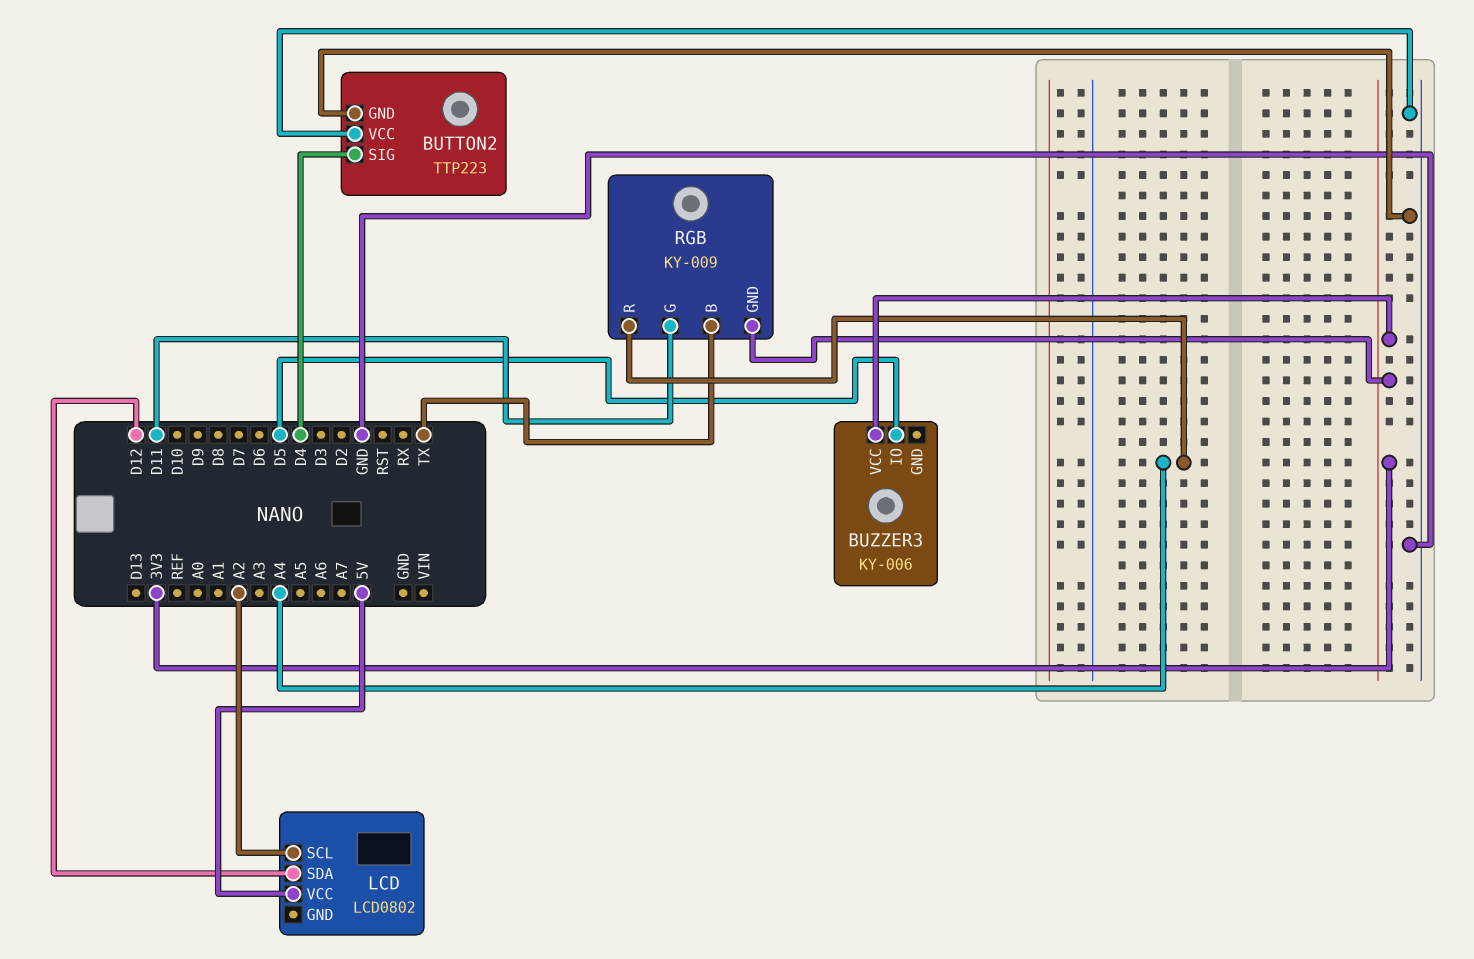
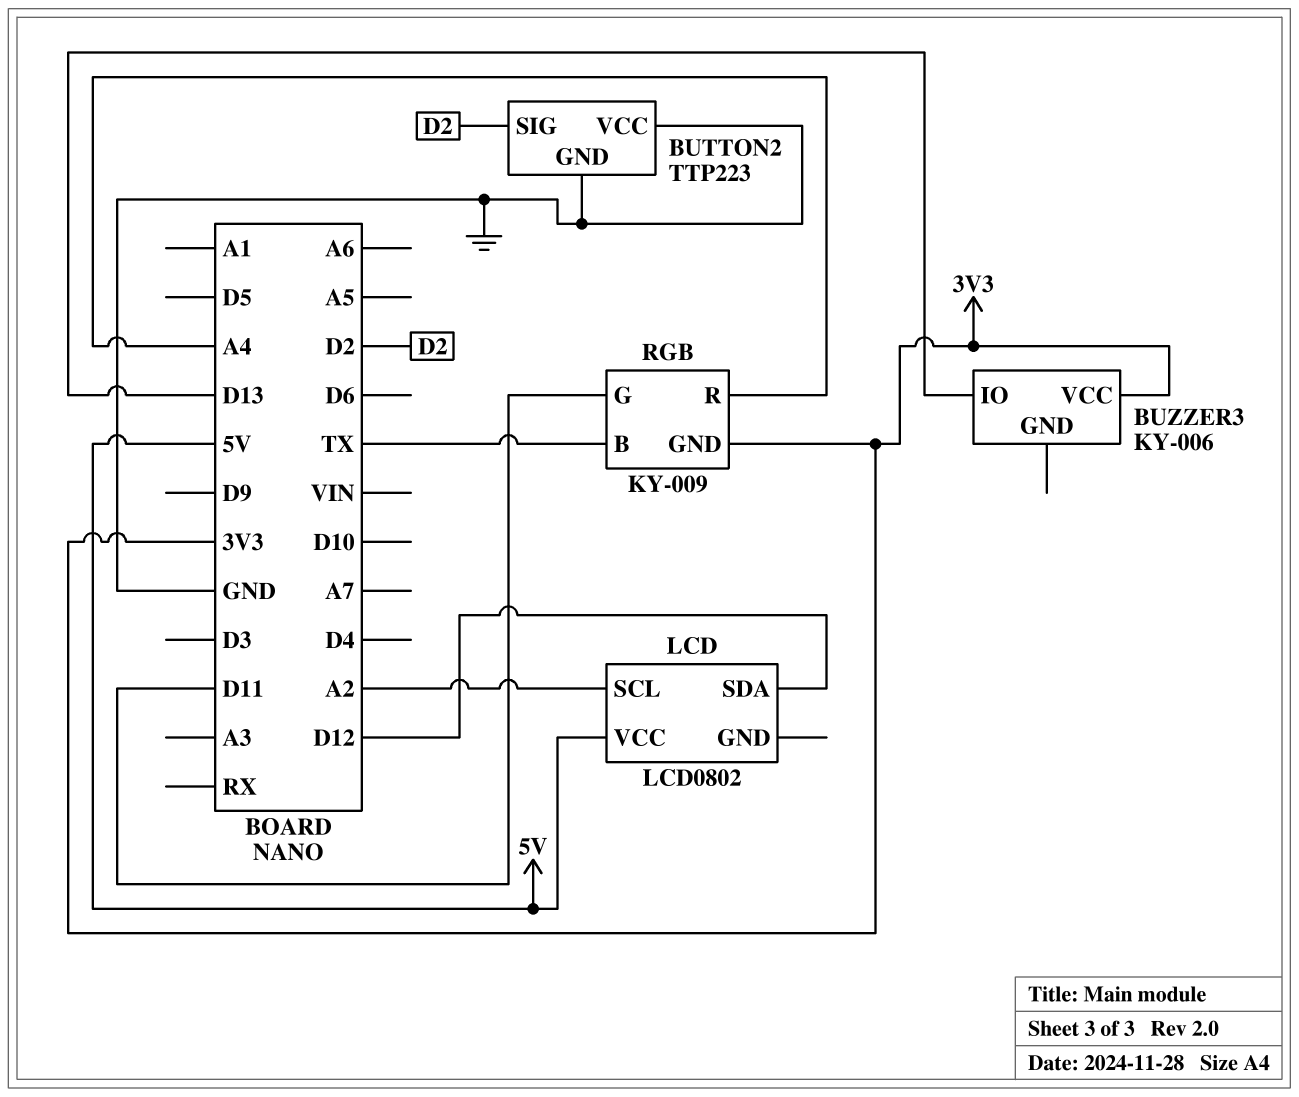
BUTTON2 pin SIG: D4 -> D2
BUZZER3 pin IO: D5 -> D13

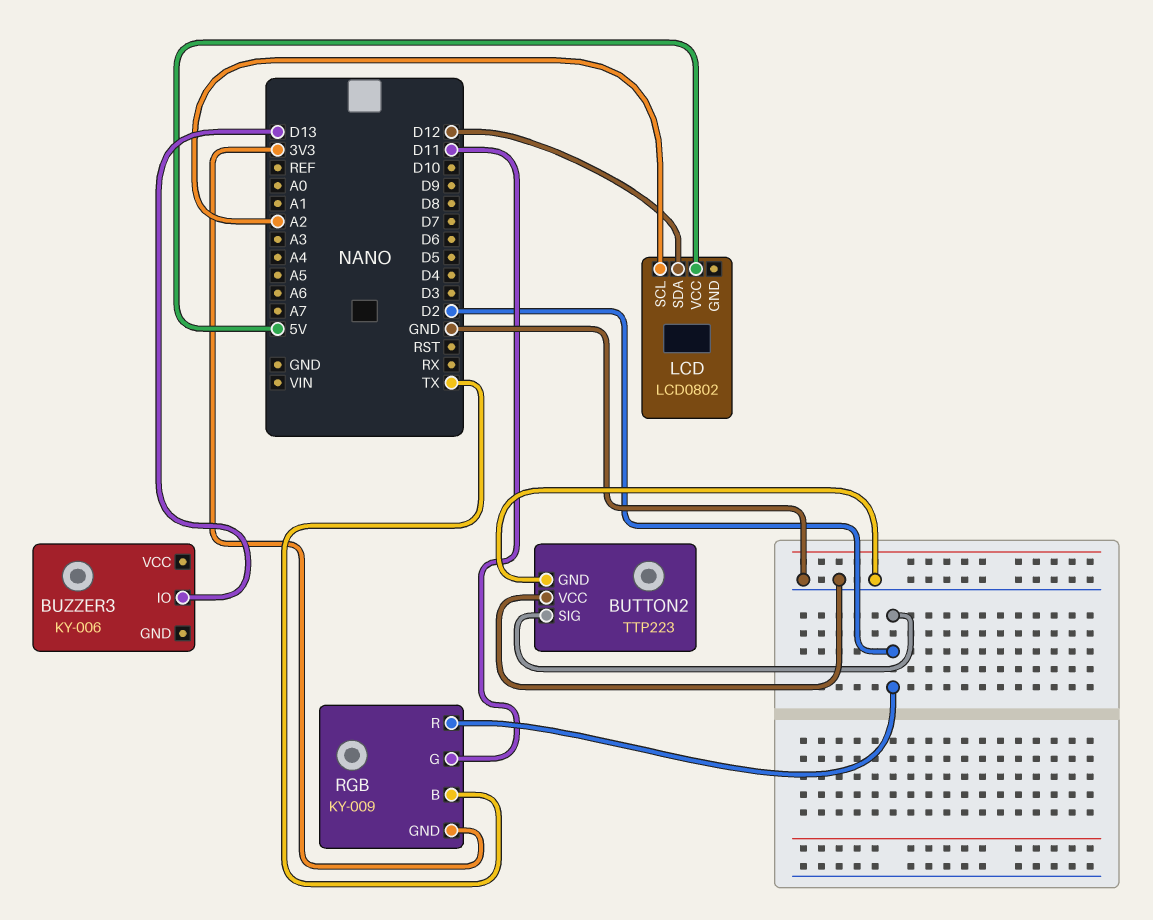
BUZZER3 pin VCC: 3V3 -> none
RGB pin R: A4 -> D2

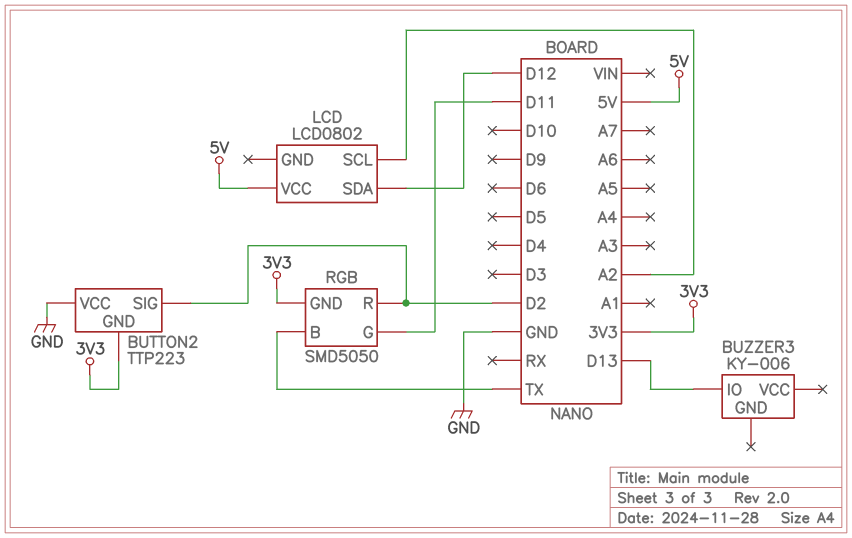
BUTTON2 pin GND: GND -> 3V3
RGB: KY-009 -> SMD5050

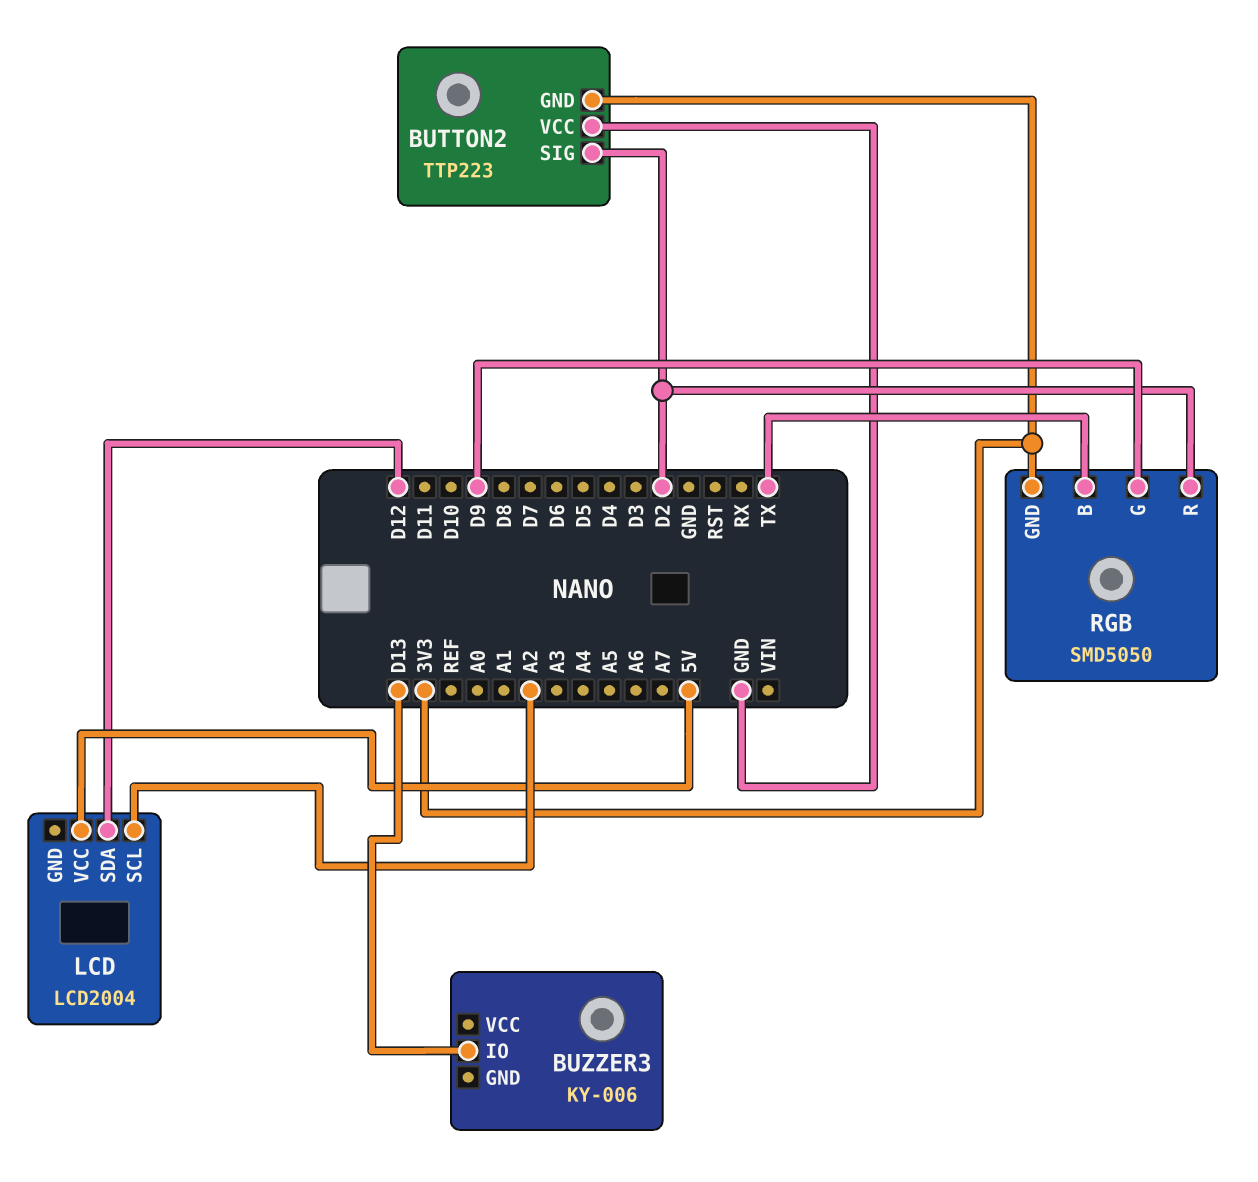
LCD: LCD0802 -> LCD2004
RGB pin G: D11 -> D9

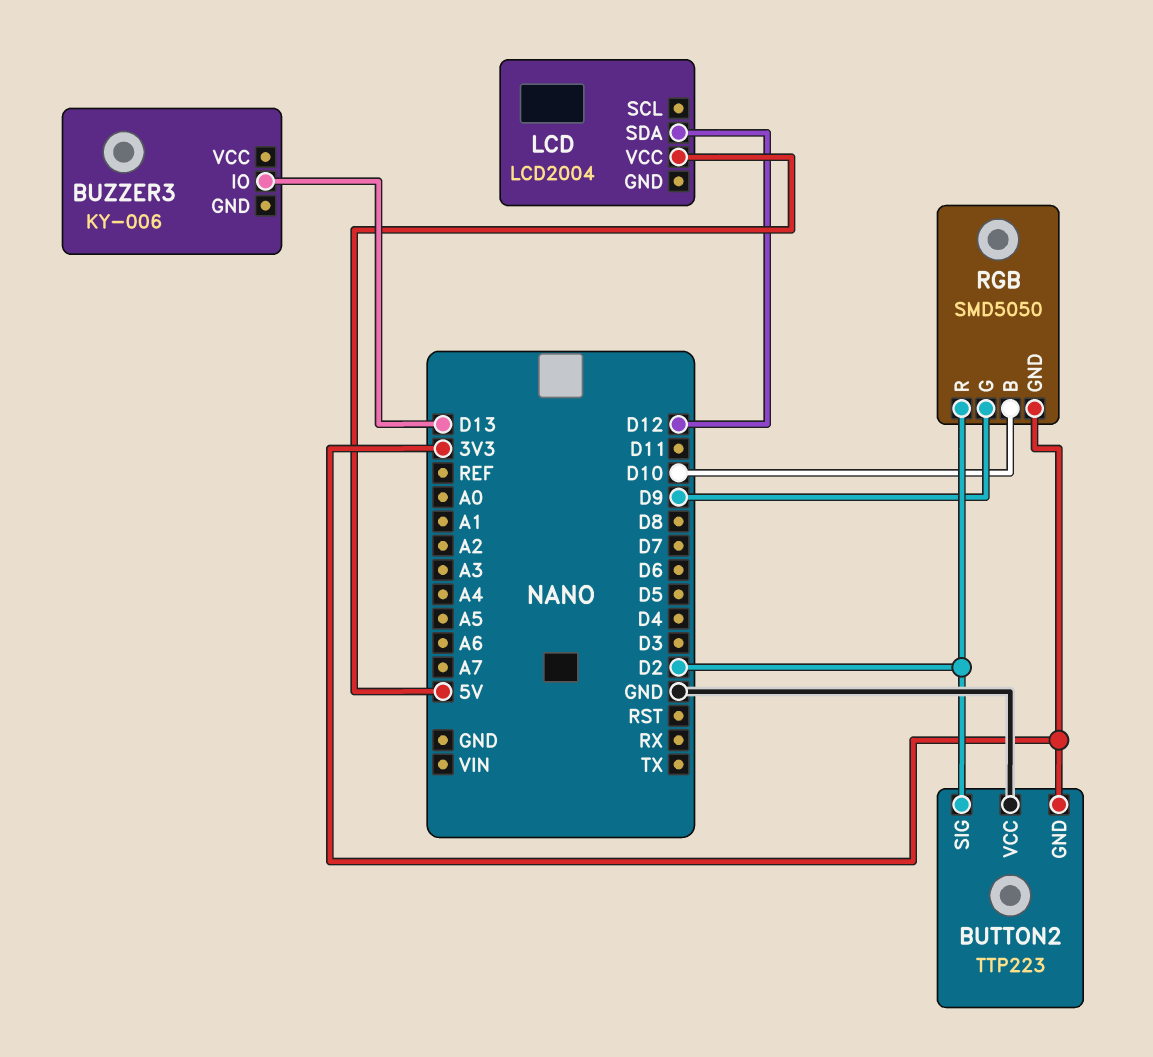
LCD pin SCL: A2 -> none
RGB pin B: TX -> D10

